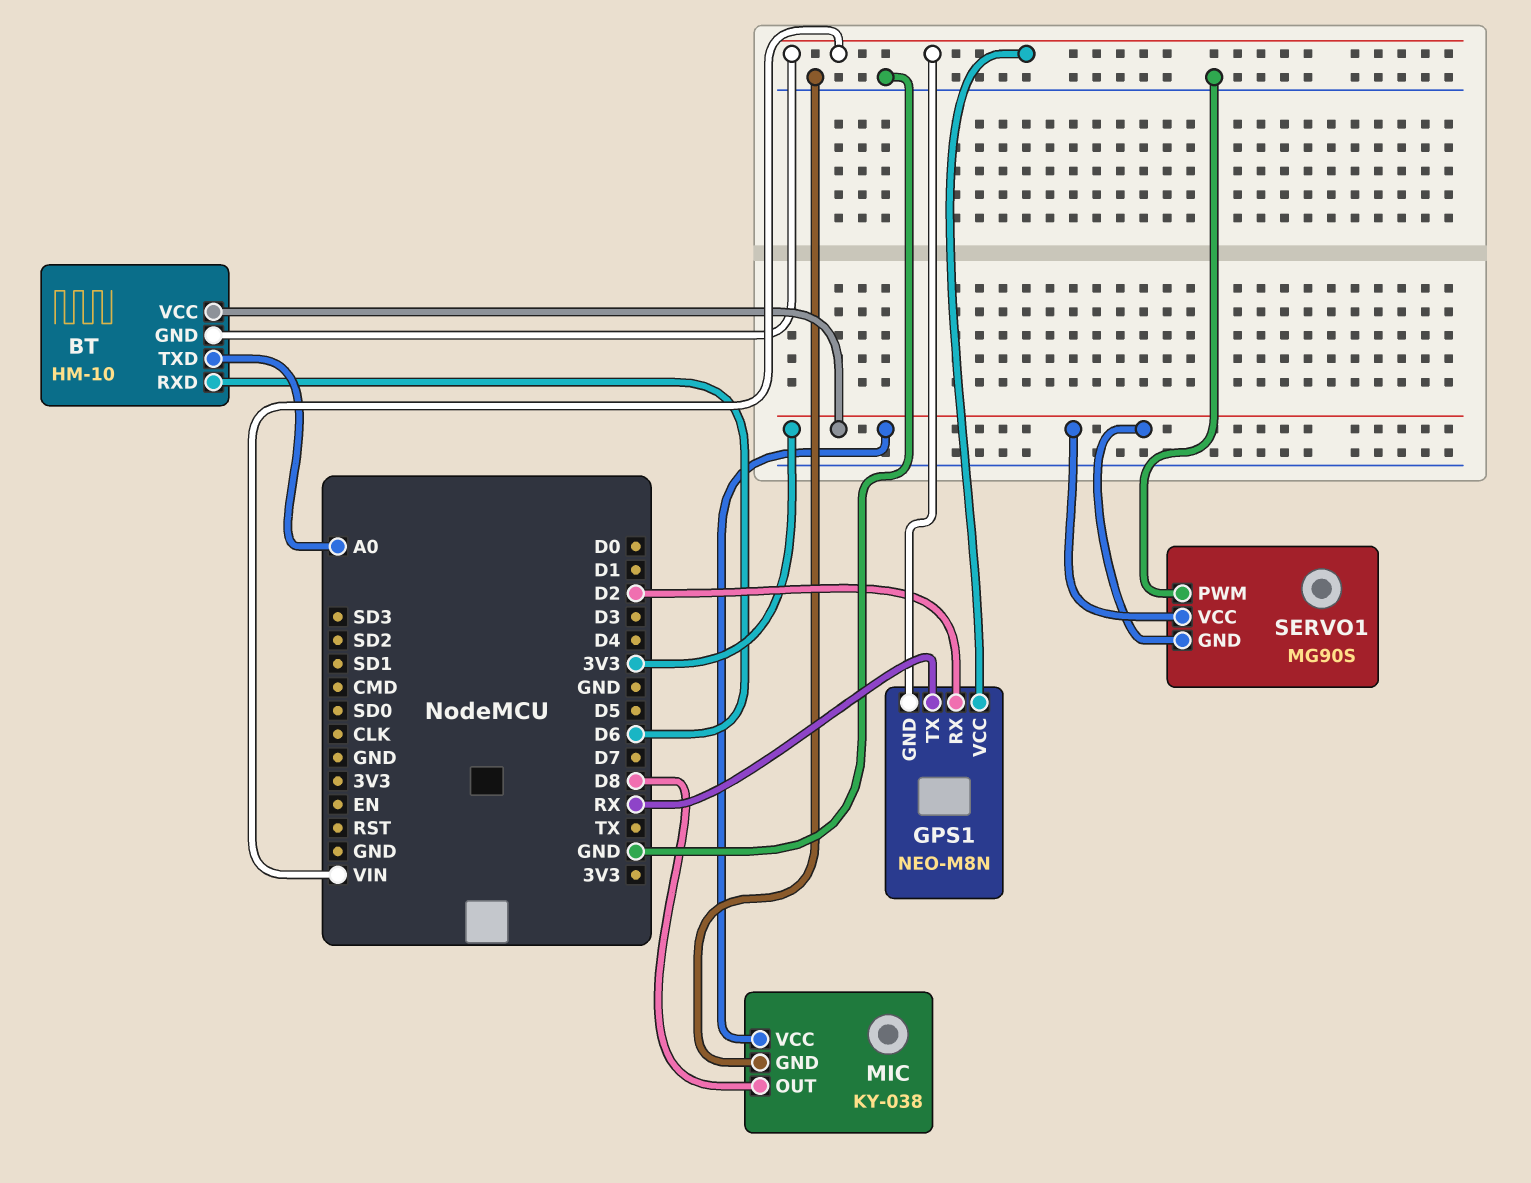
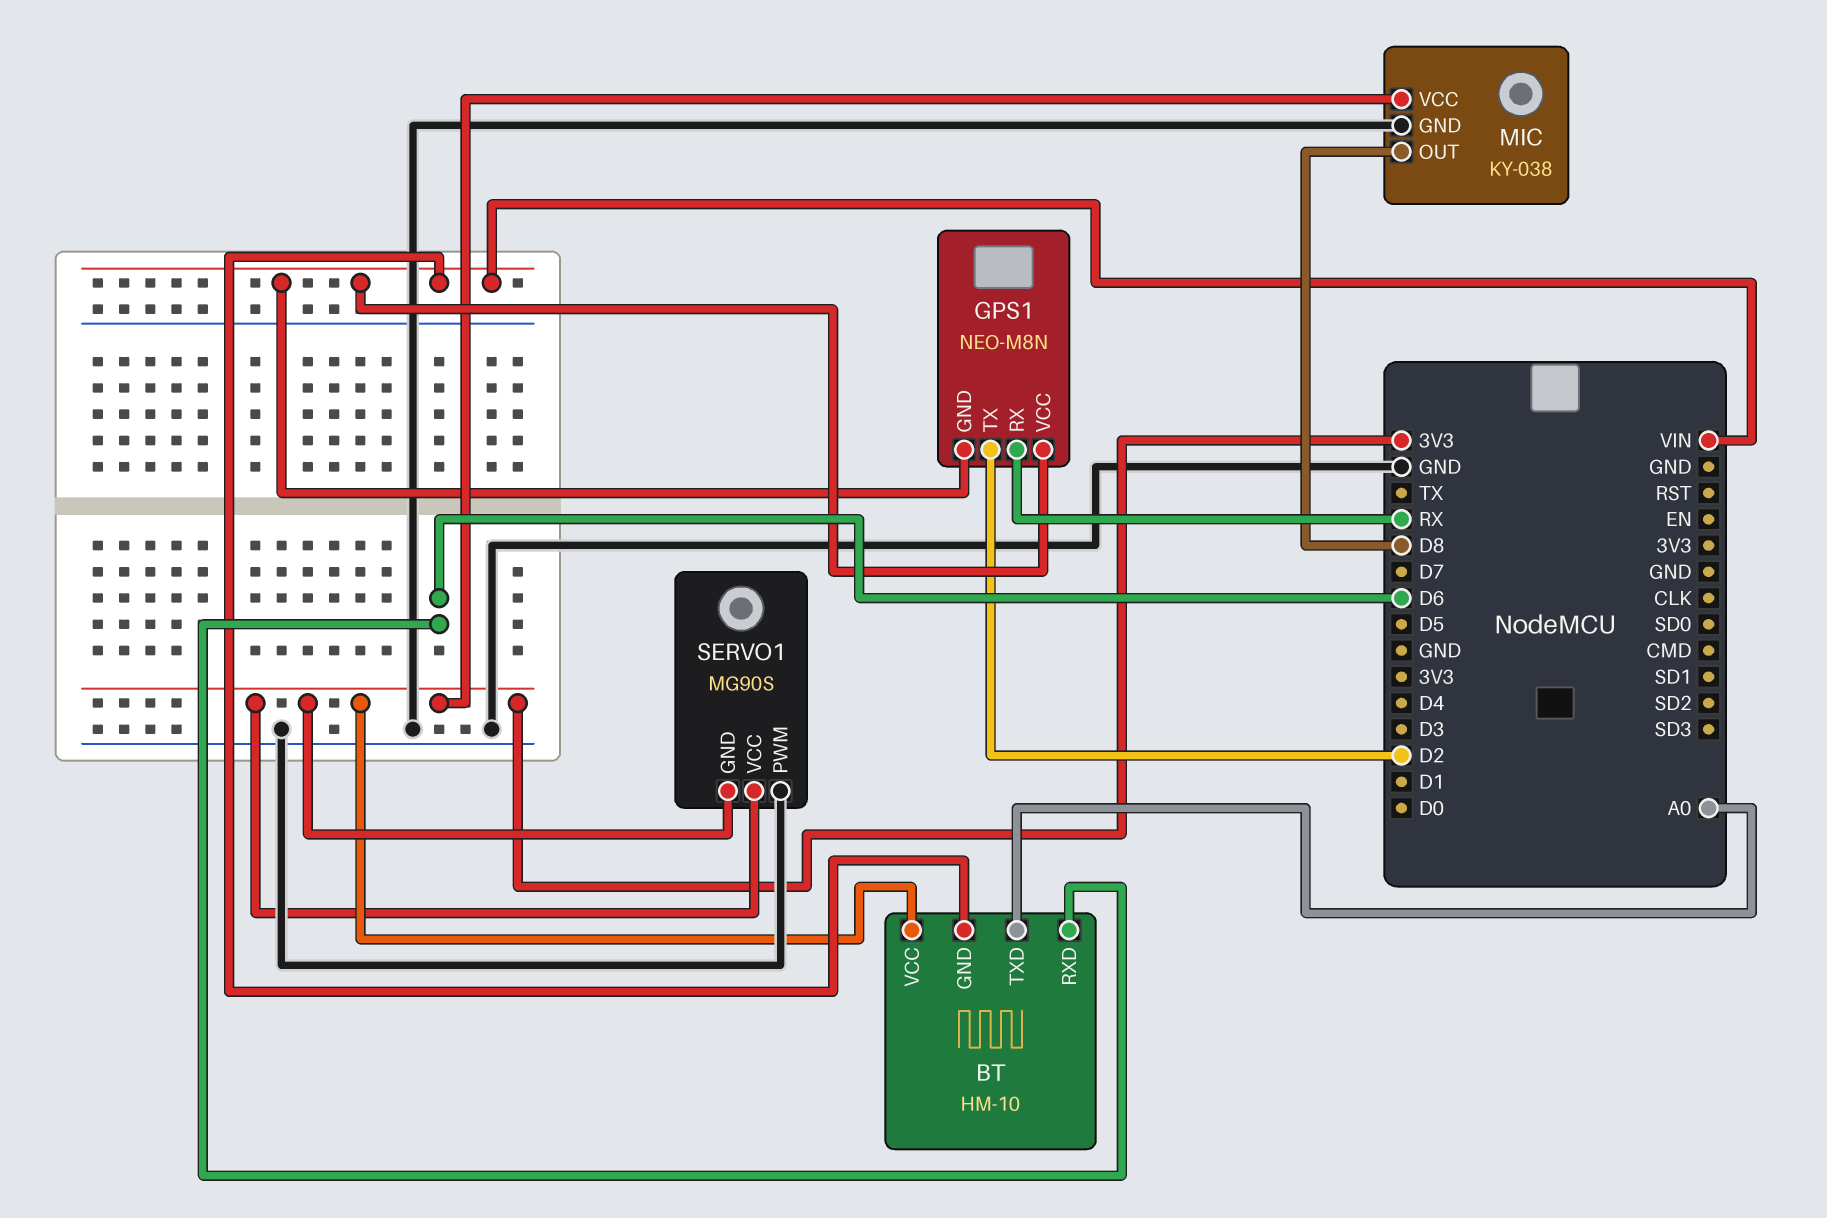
GPS1 pin RX: D2 -> RX
GPS1 pin TX: RX -> D2

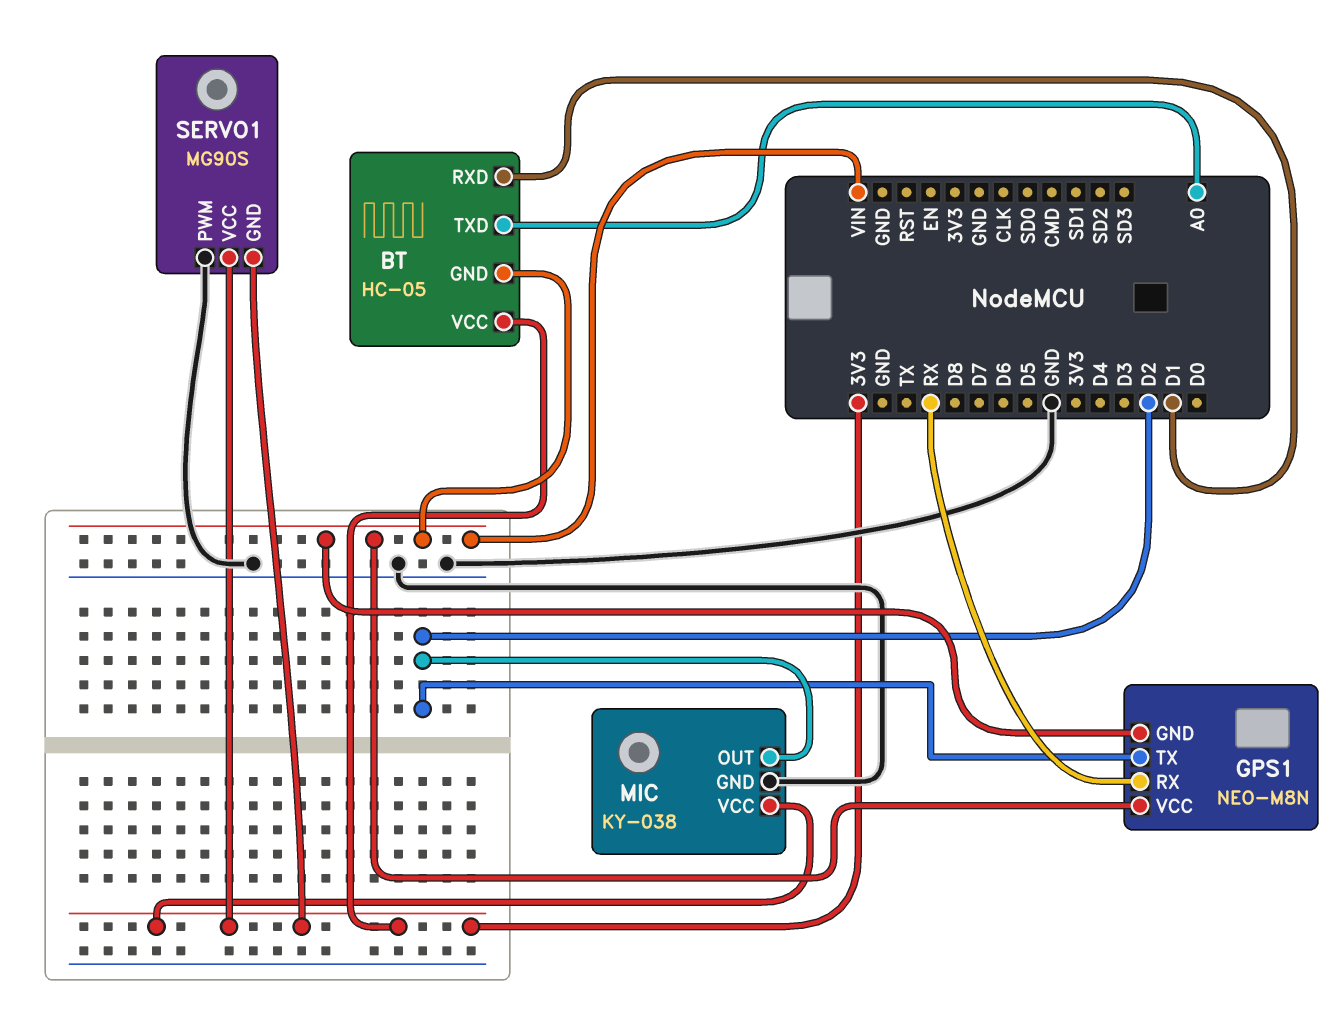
BT: HM-10 -> HC-05
BT pin RXD: D6 -> D1
MIC pin OUT: D8 -> D2

